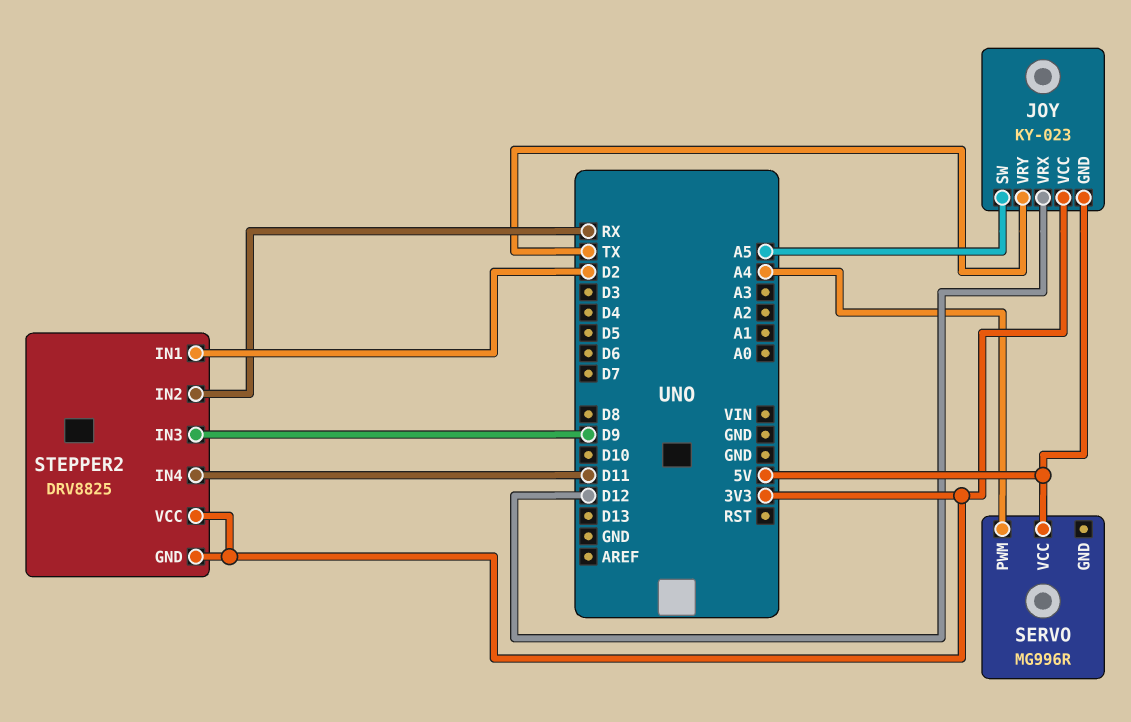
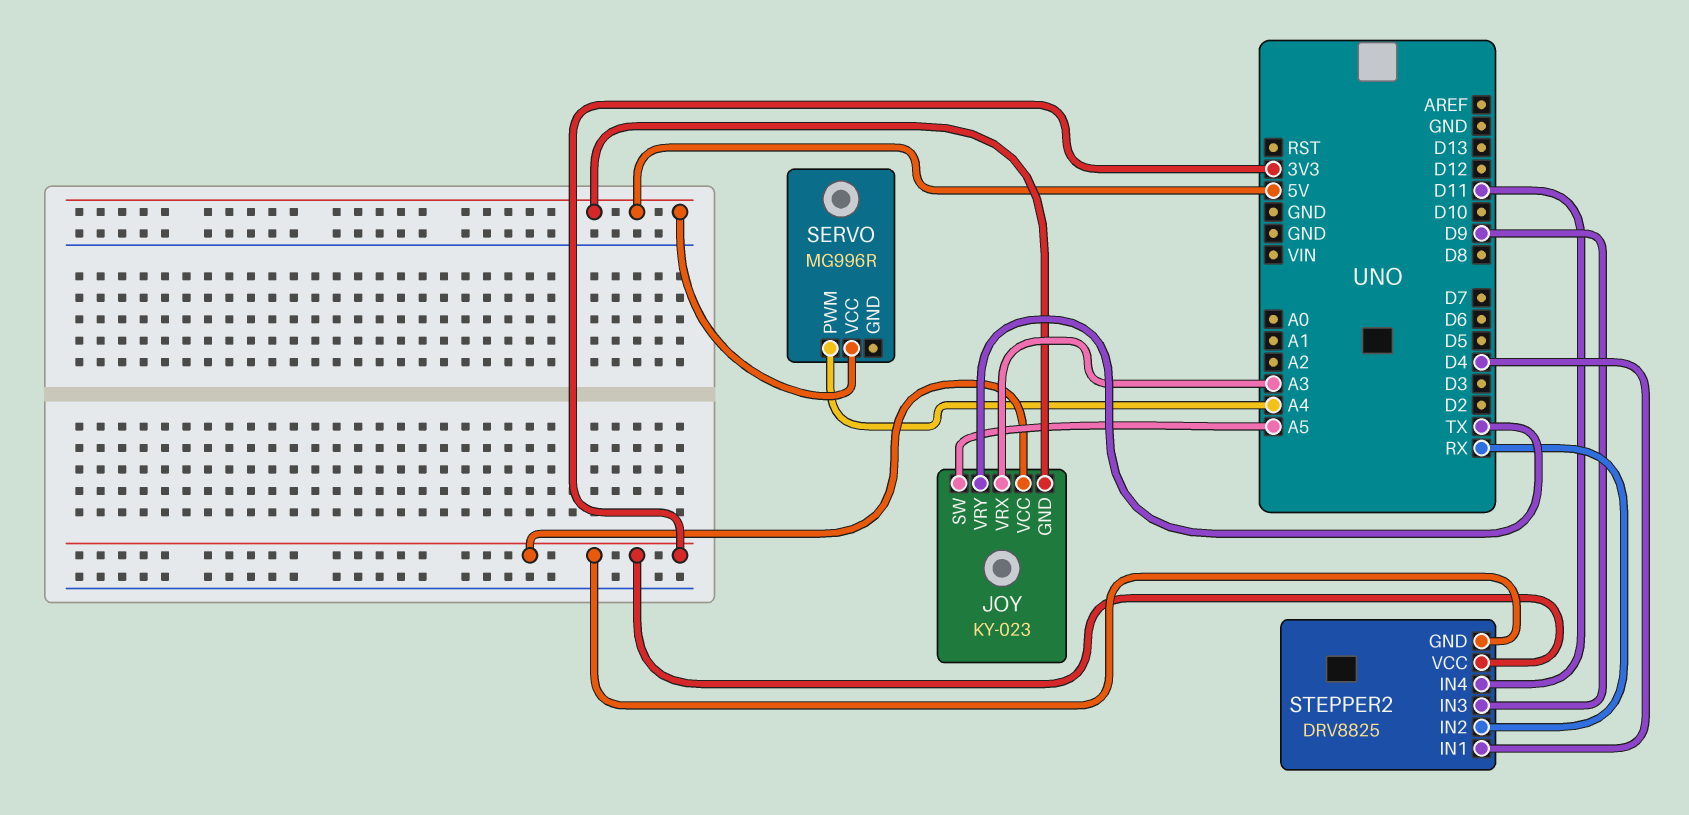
JOY pin VRX: D12 -> A3
STEPPER2 pin IN1: D2 -> D4

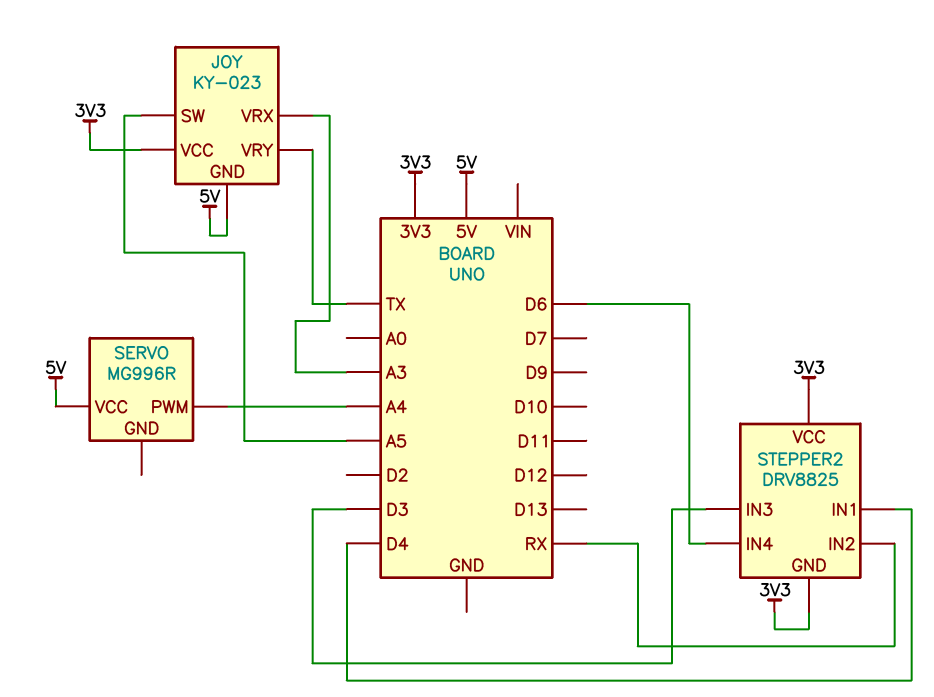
STEPPER2 pin IN3: D9 -> D3
STEPPER2 pin IN4: D11 -> D6

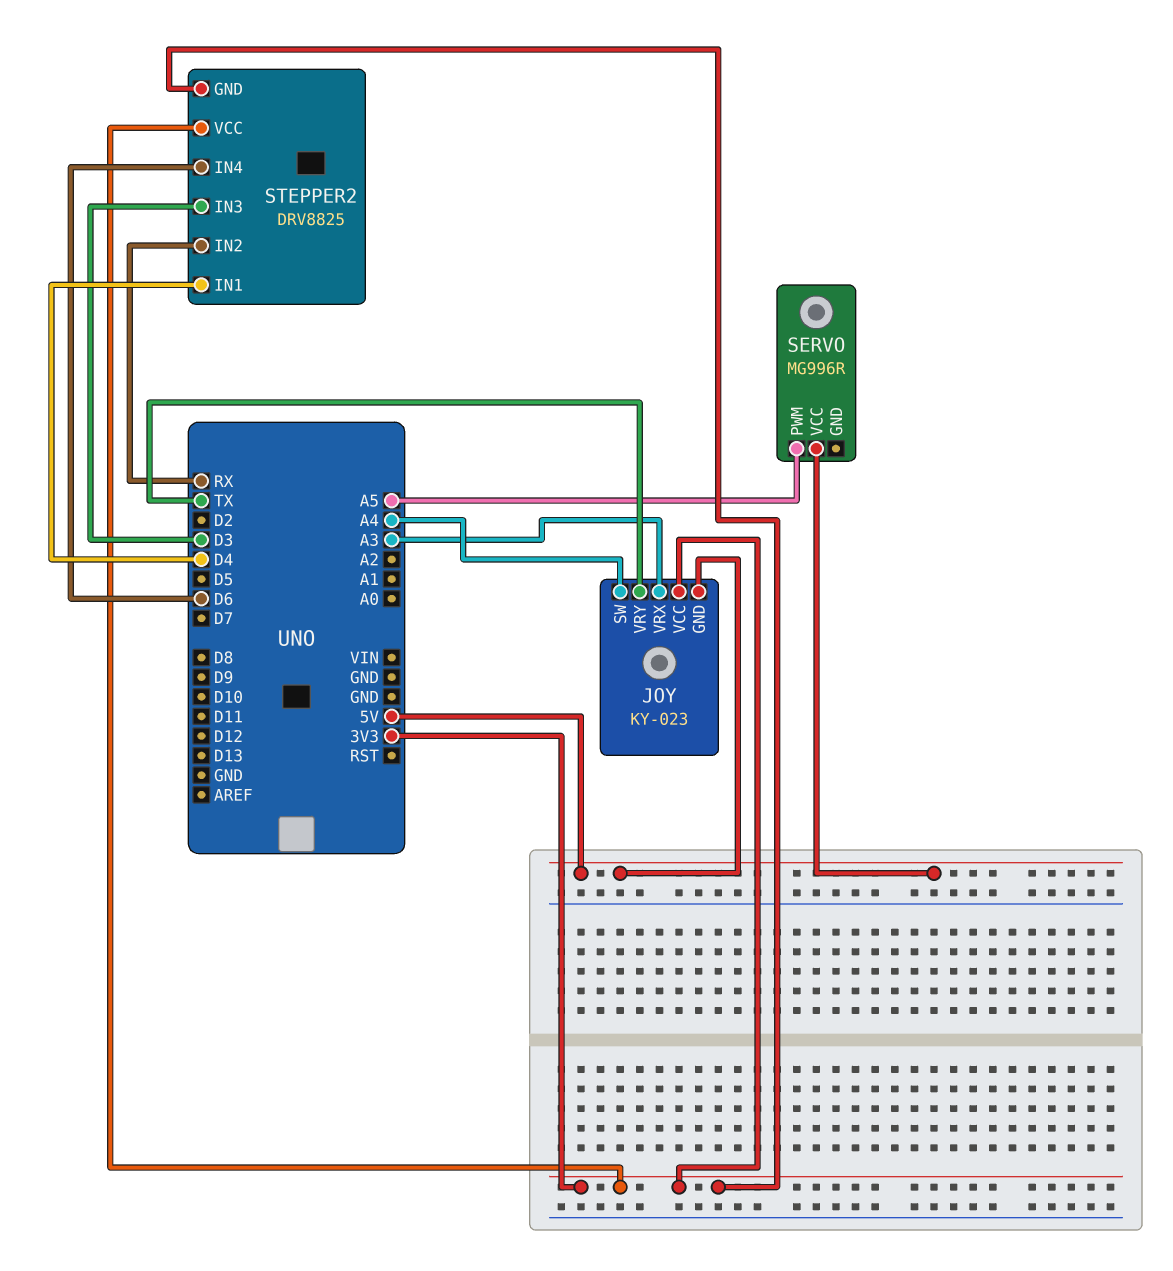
JOY pin SW: A5 -> A4
SERVO pin PWM: A4 -> A5

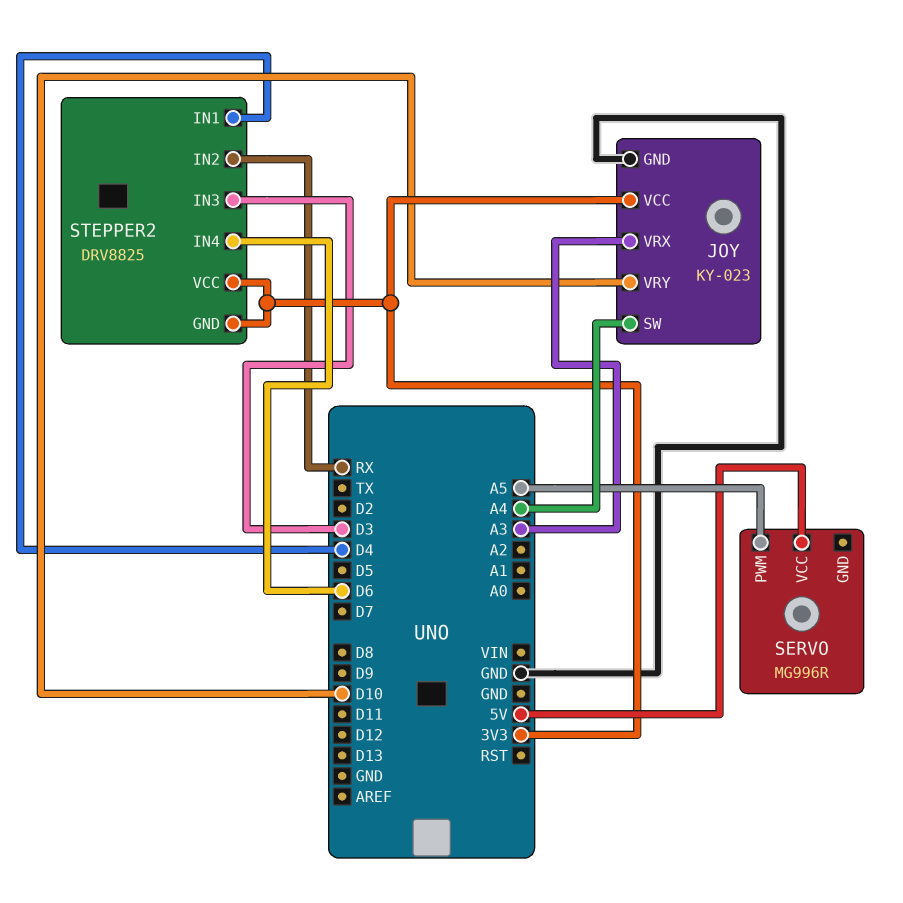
JOY pin GND: 5V -> GND
JOY pin VRY: TX -> D10

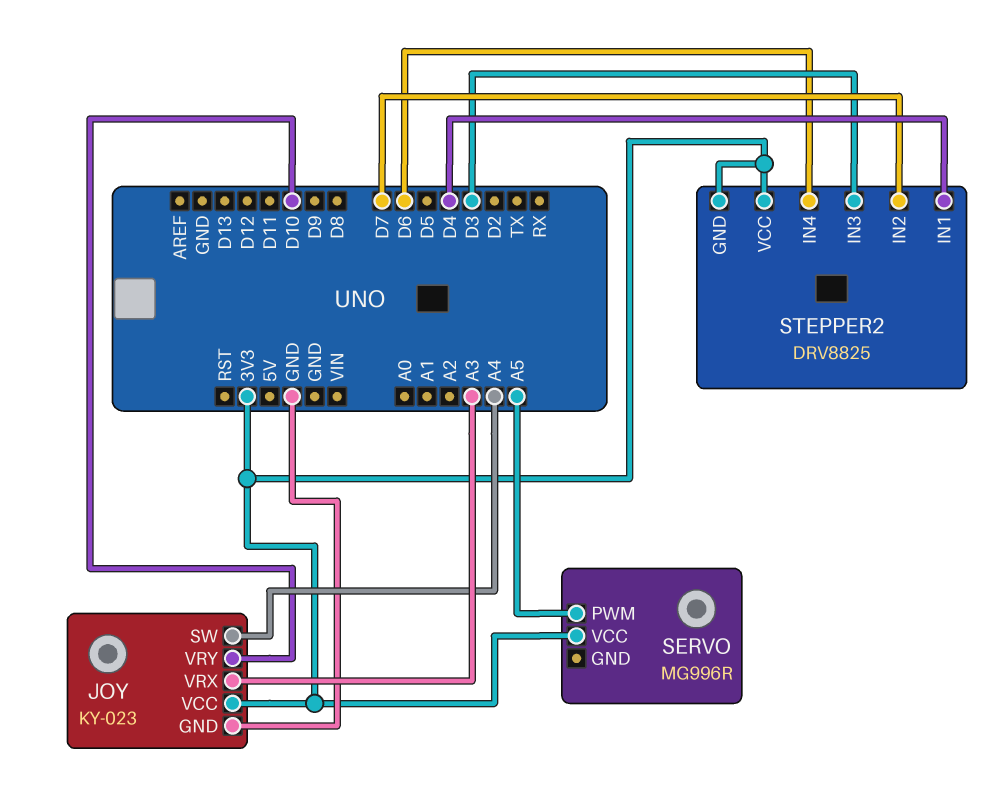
SERVO pin VCC: 5V -> 3V3
STEPPER2 pin IN2: RX -> D7

